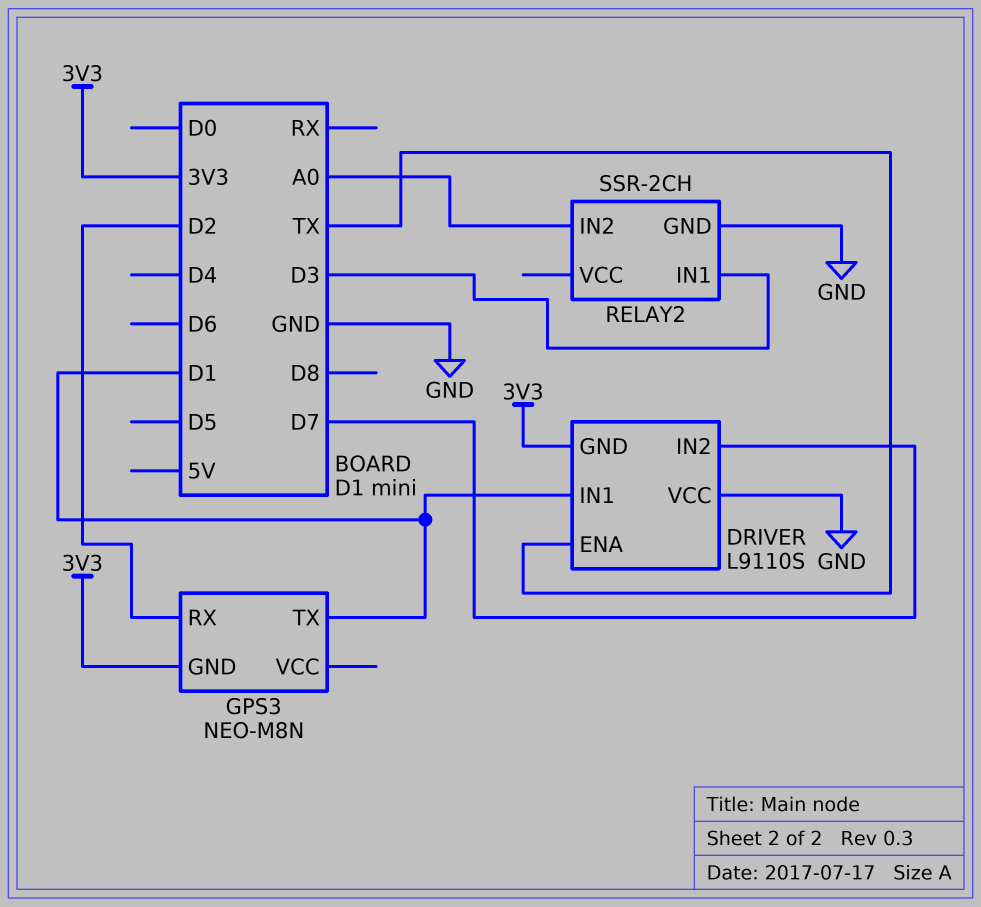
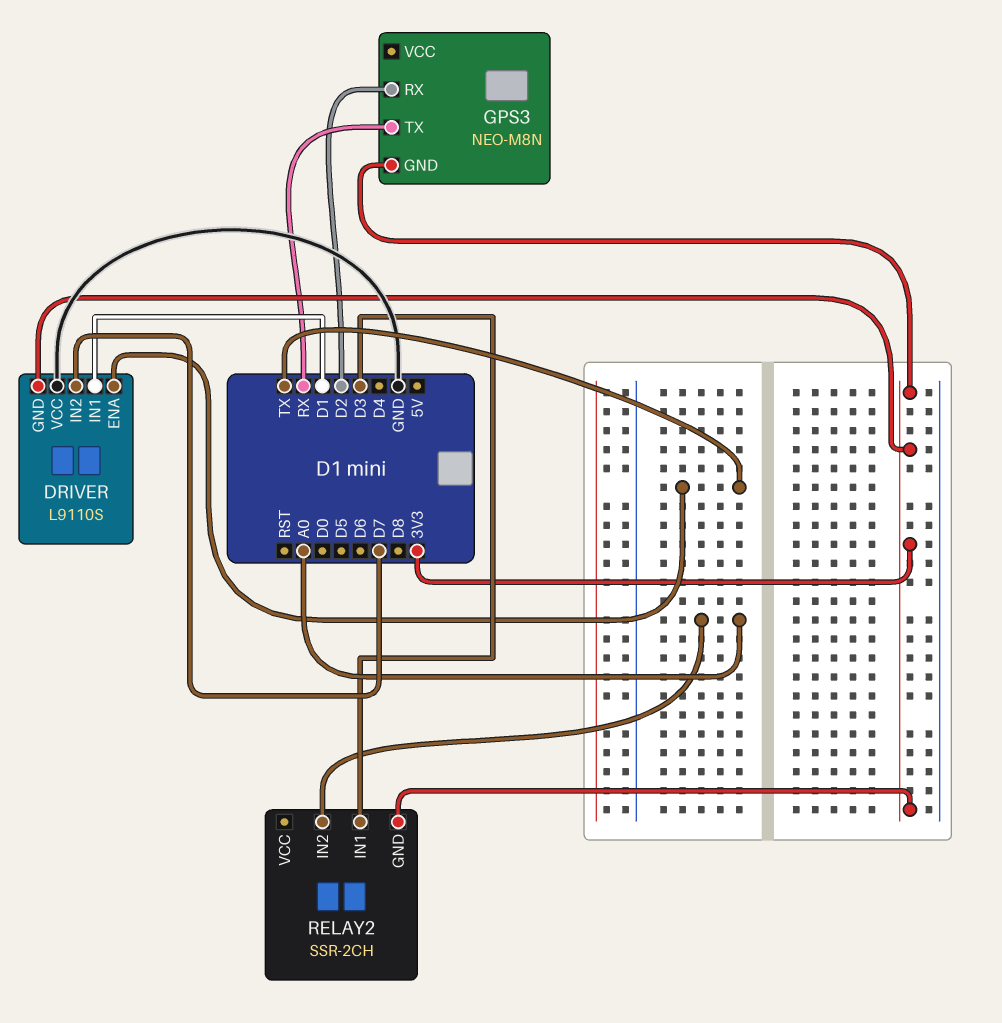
GPS3 pin TX: D1 -> RX
RELAY2 pin GND: GND -> 3V3

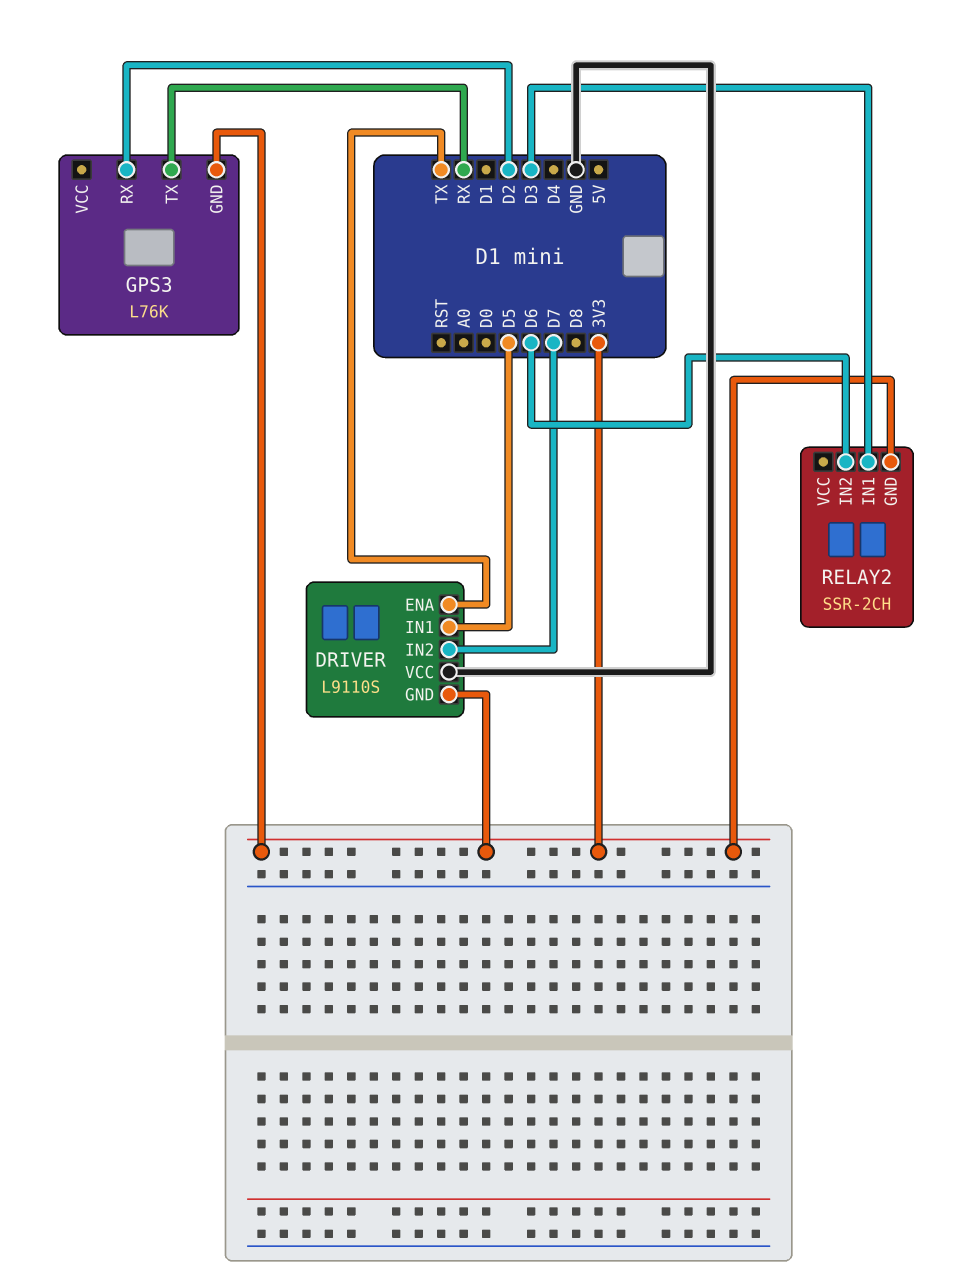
DRIVER pin IN1: D1 -> D5
GPS3: NEO-M8N -> L76K
RELAY2 pin IN2: A0 -> D6

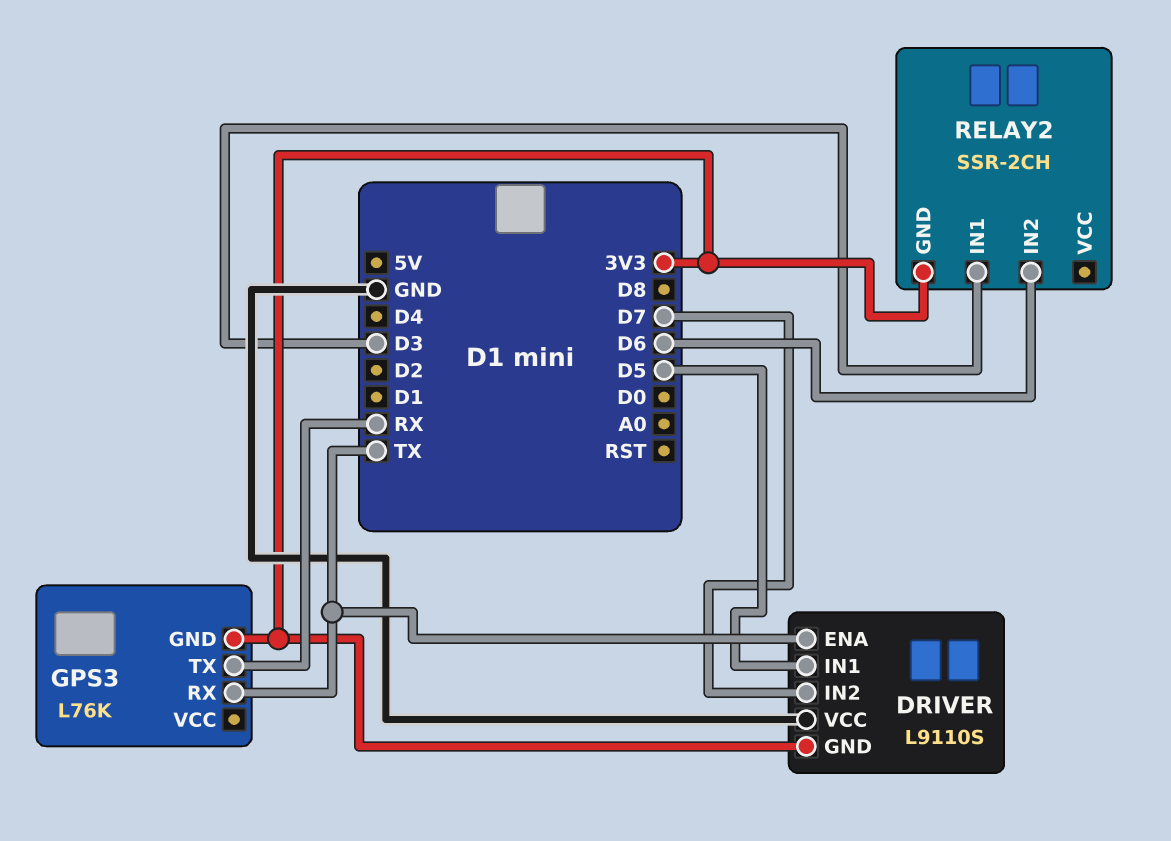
GPS3 pin RX: D2 -> TX

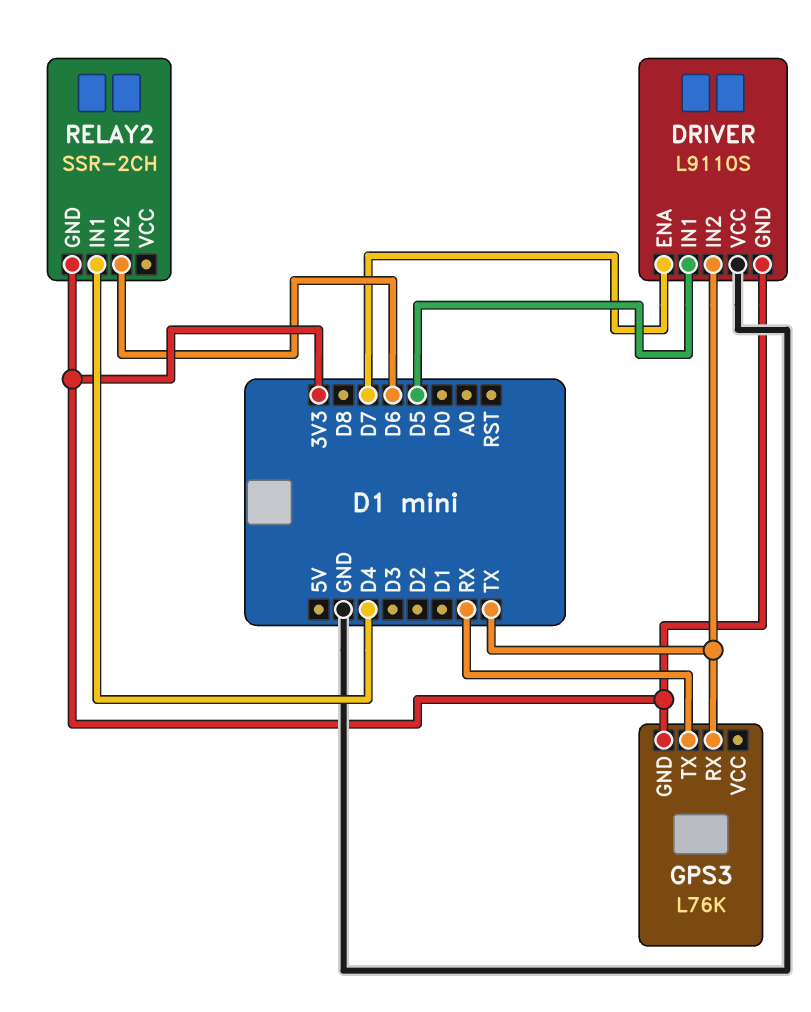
DRIVER pin ENA: TX -> D7
DRIVER pin IN2: D7 -> TX
RELAY2 pin IN1: D3 -> D4

